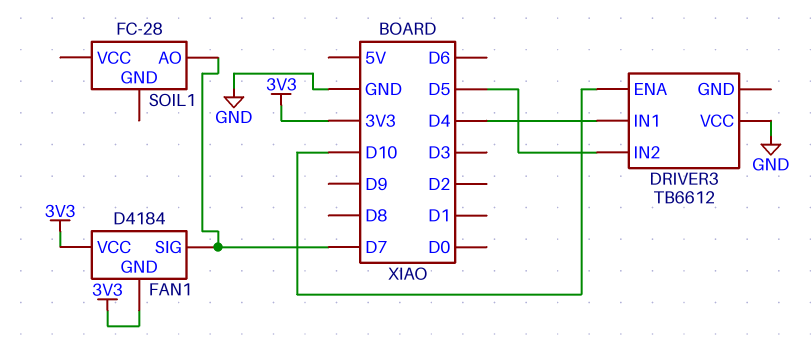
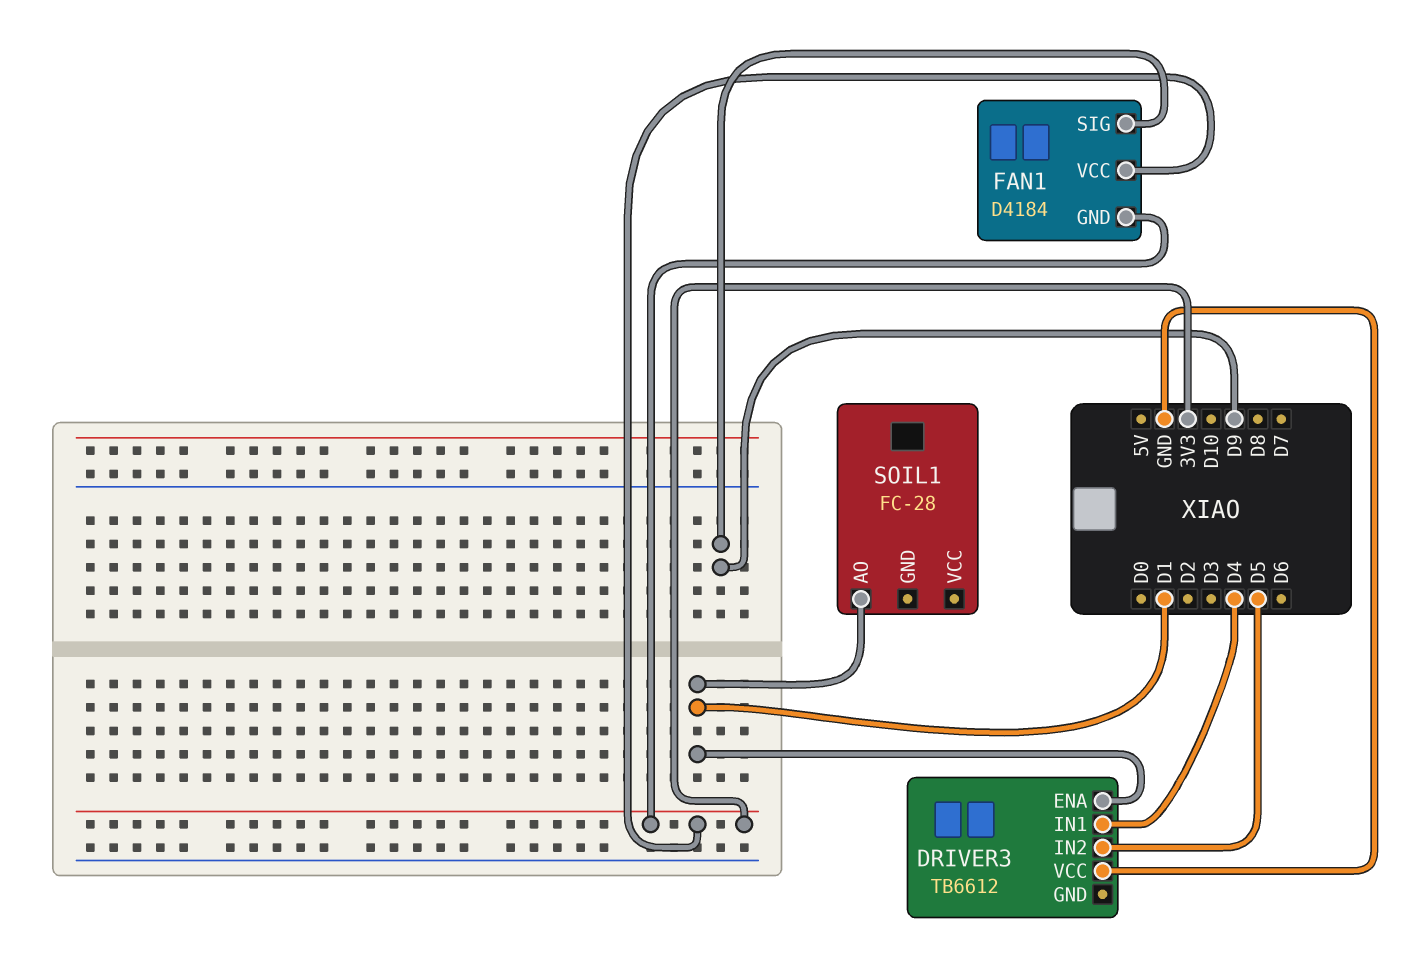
DRIVER3 pin ENA: D10 -> D1
FAN1 pin SIG: D7 -> D9
SOIL1 pin AO: D7 -> D1

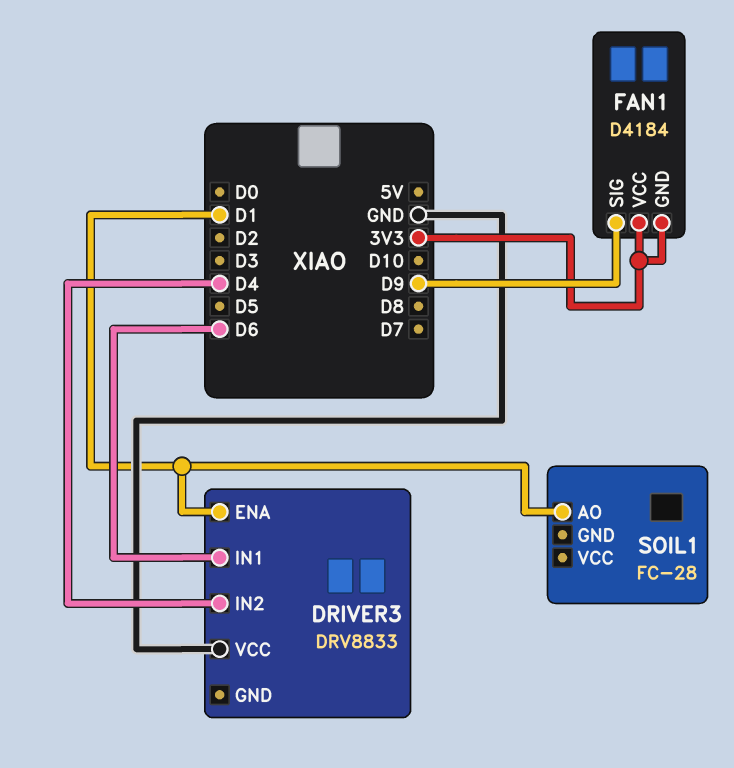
DRIVER3: TB6612 -> DRV8833
DRIVER3 pin IN1: D4 -> D6
DRIVER3 pin IN2: D5 -> D4

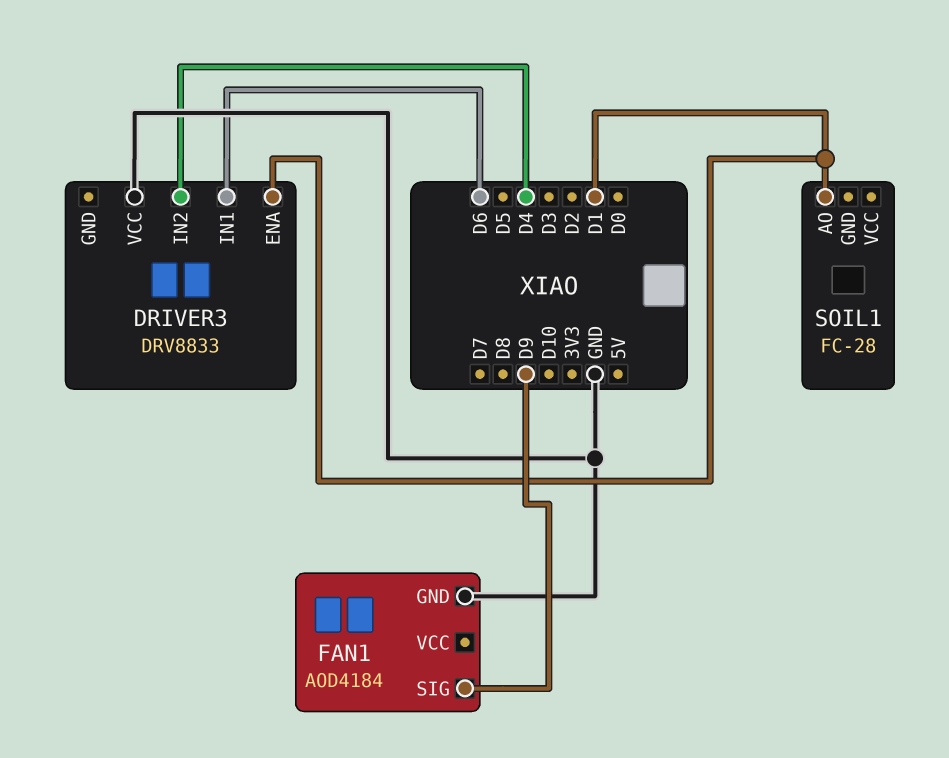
FAN1: D4184 -> AOD4184
FAN1 pin GND: 3V3 -> GND
FAN1 pin VCC: 3V3 -> none

